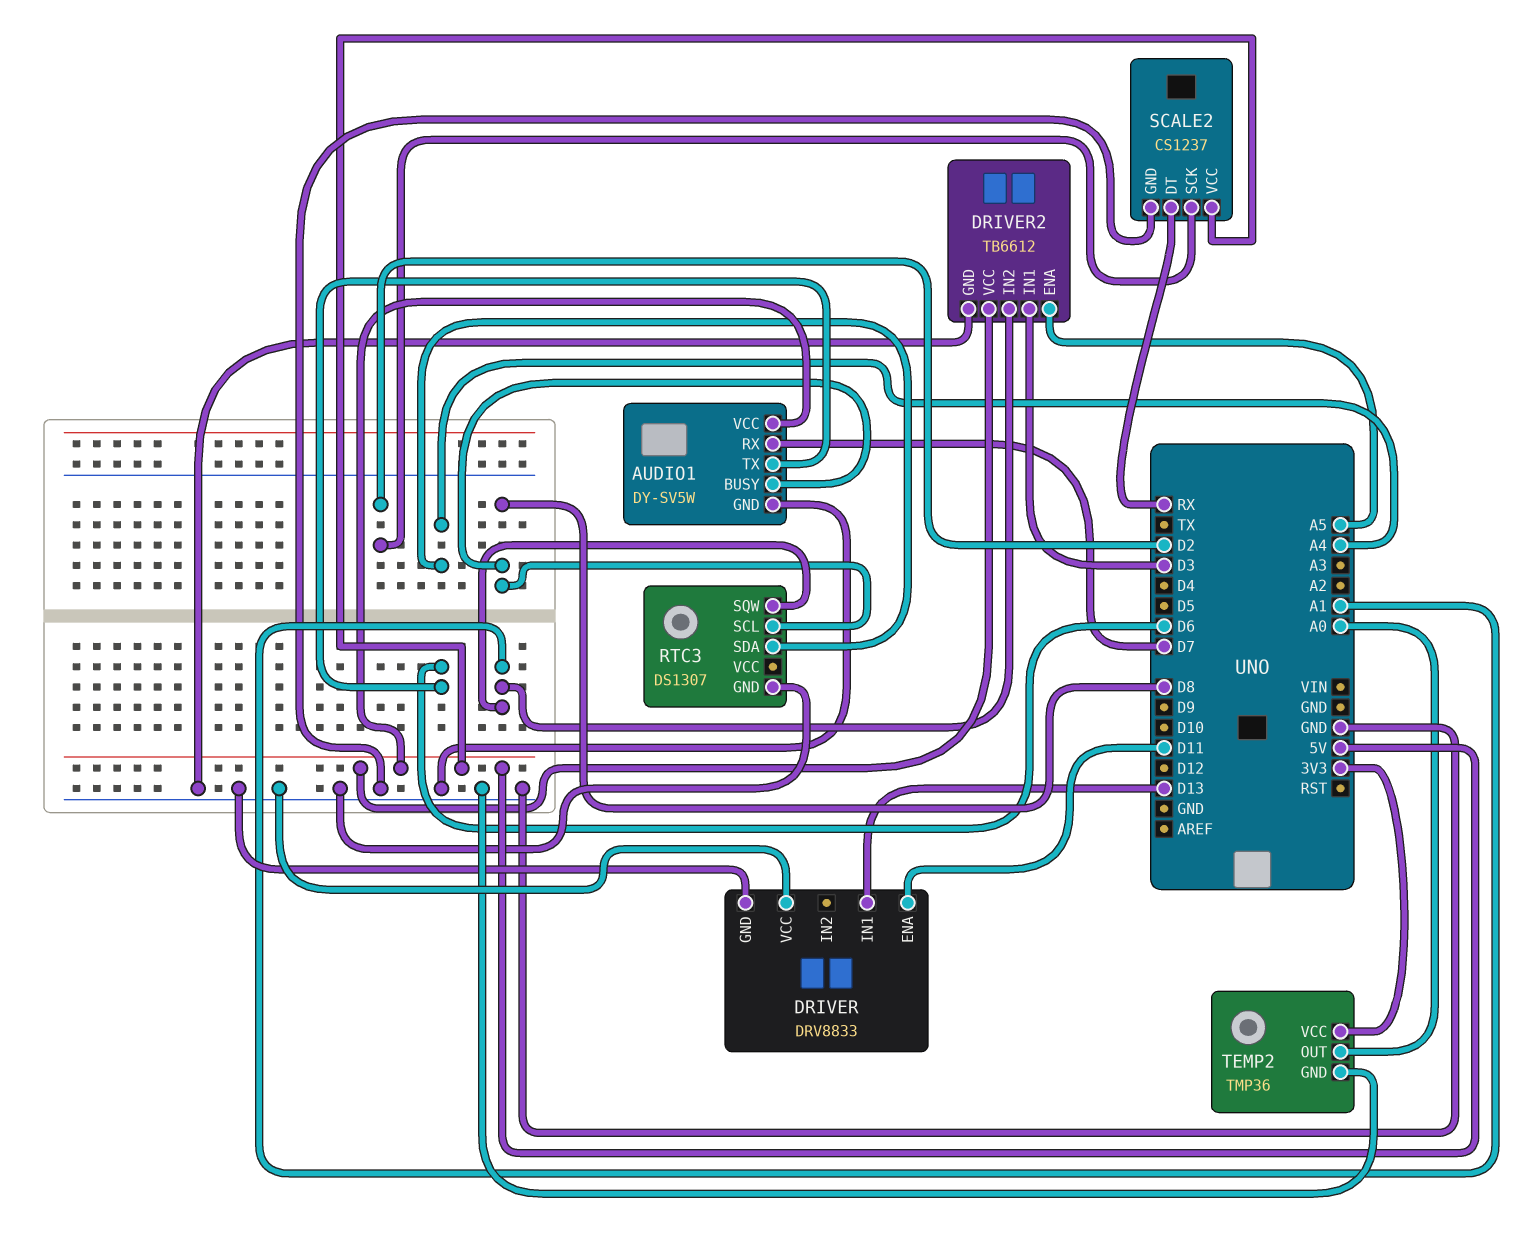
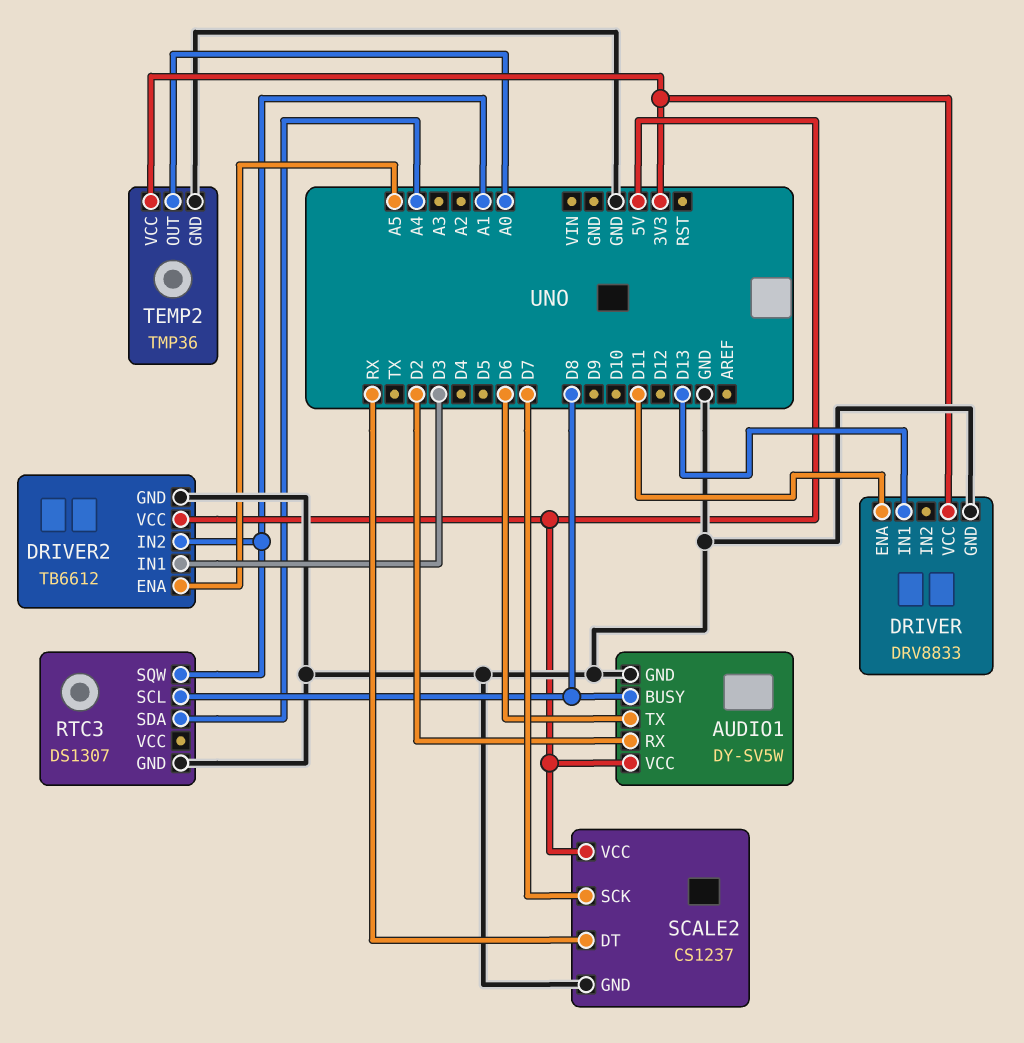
AUDIO1 pin RX: D7 -> D2
DRIVER pin VCC: GND -> 3V3
SCALE2 pin SCK: D2 -> D7

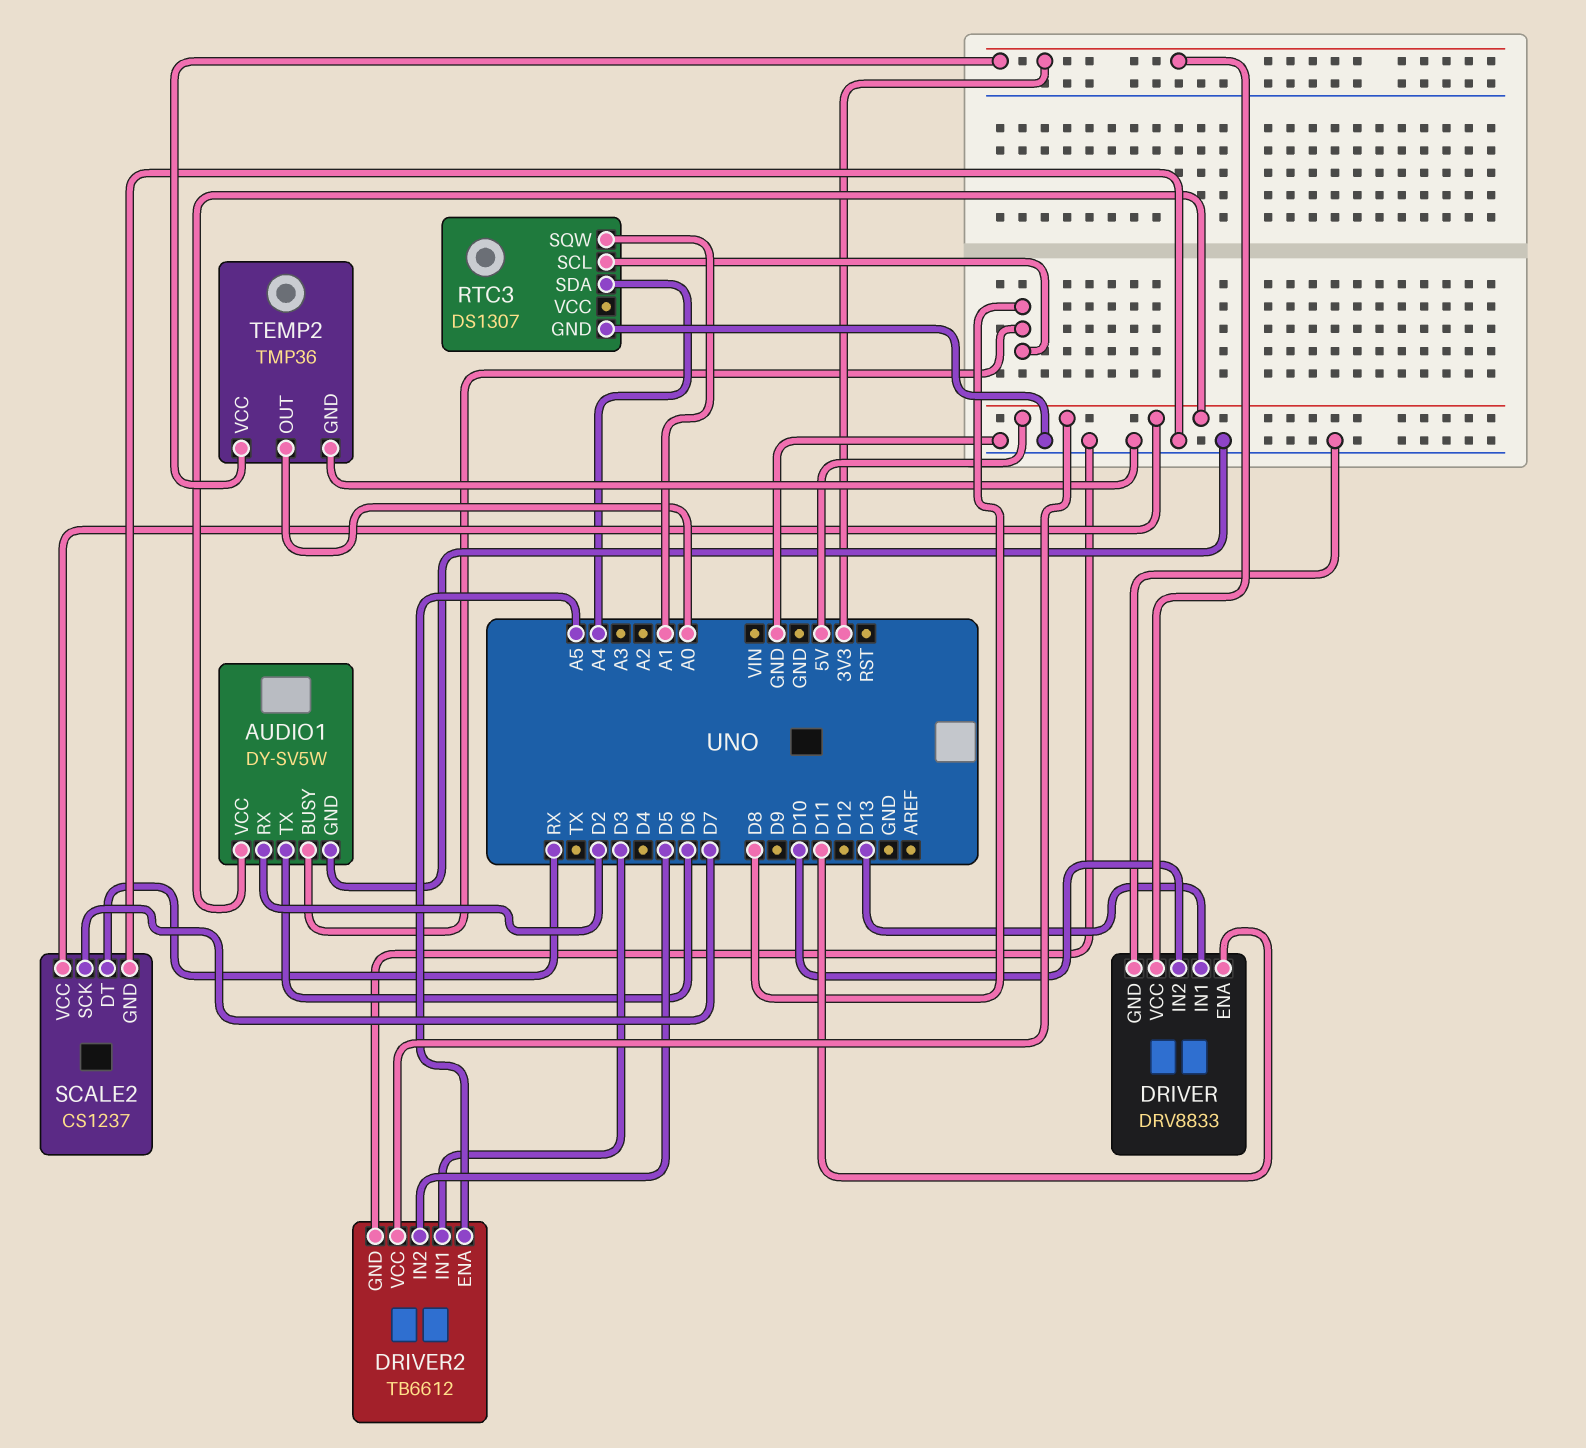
DRIVER pin IN2: none -> D10
DRIVER2 pin IN2: A1 -> D5

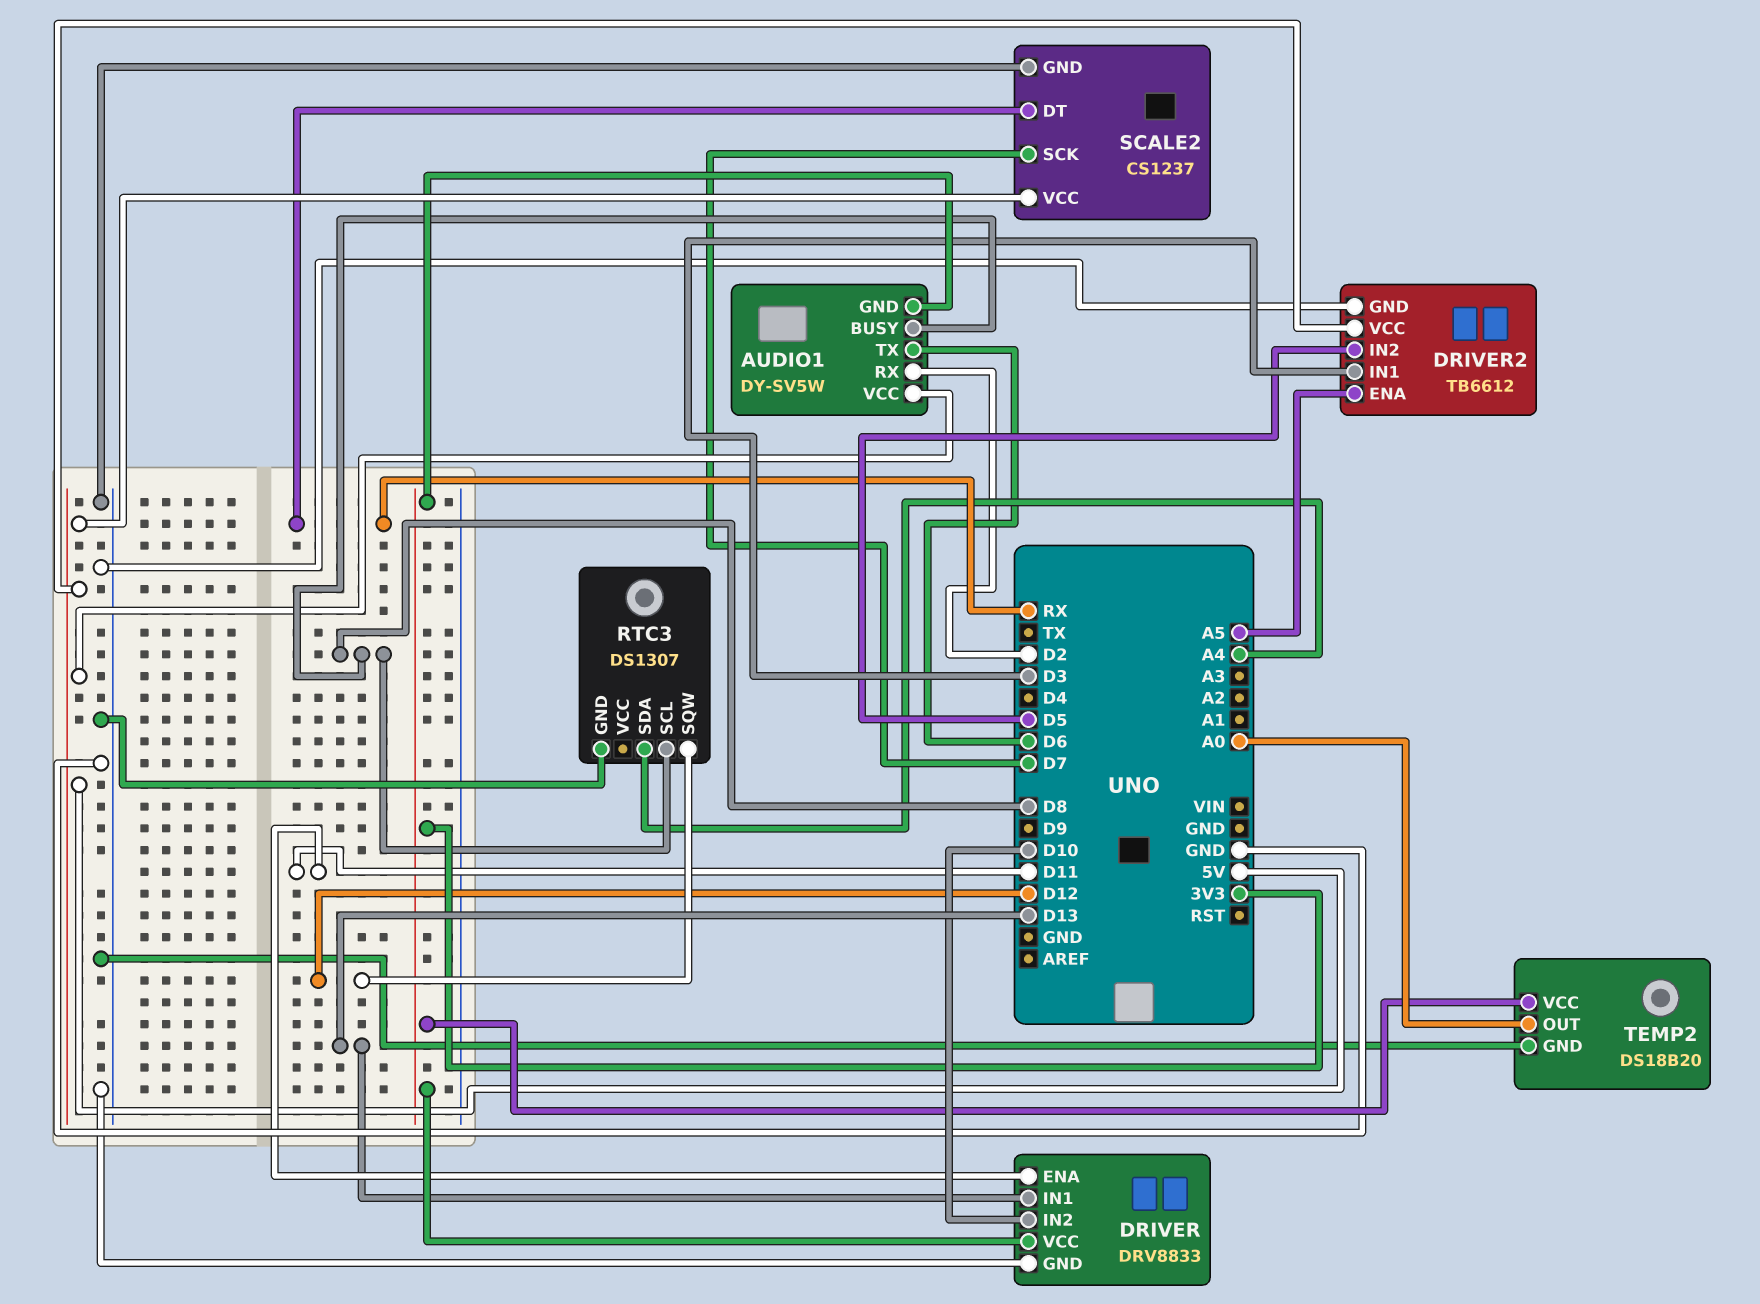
AUDIO1 pin GND: GND -> 3V3
RTC3 pin SQW: A1 -> D12
TEMP2: TMP36 -> DS18B20

